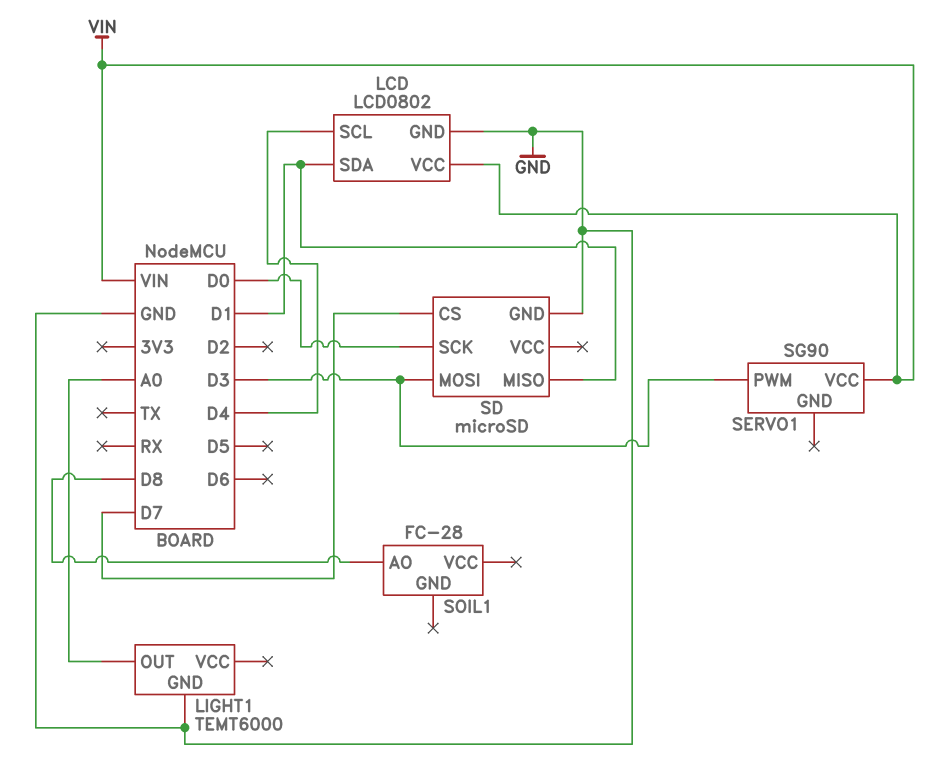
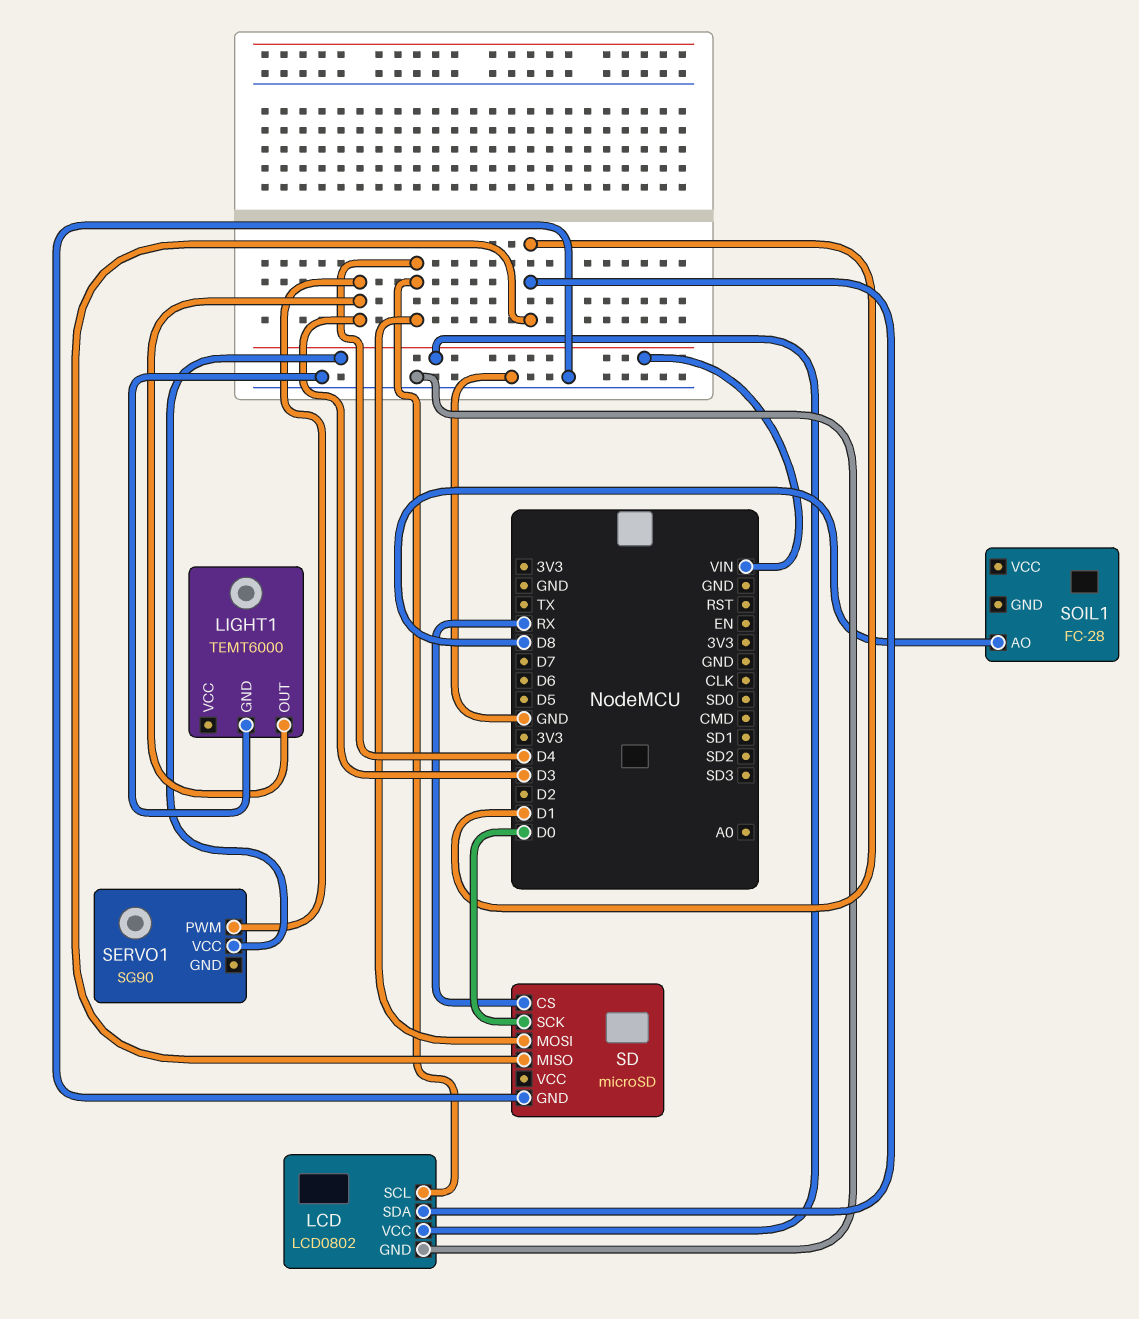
LIGHT1 pin OUT: A0 -> D3
SD pin CS: D7 -> RX
SD pin MOSI: D3 -> D4

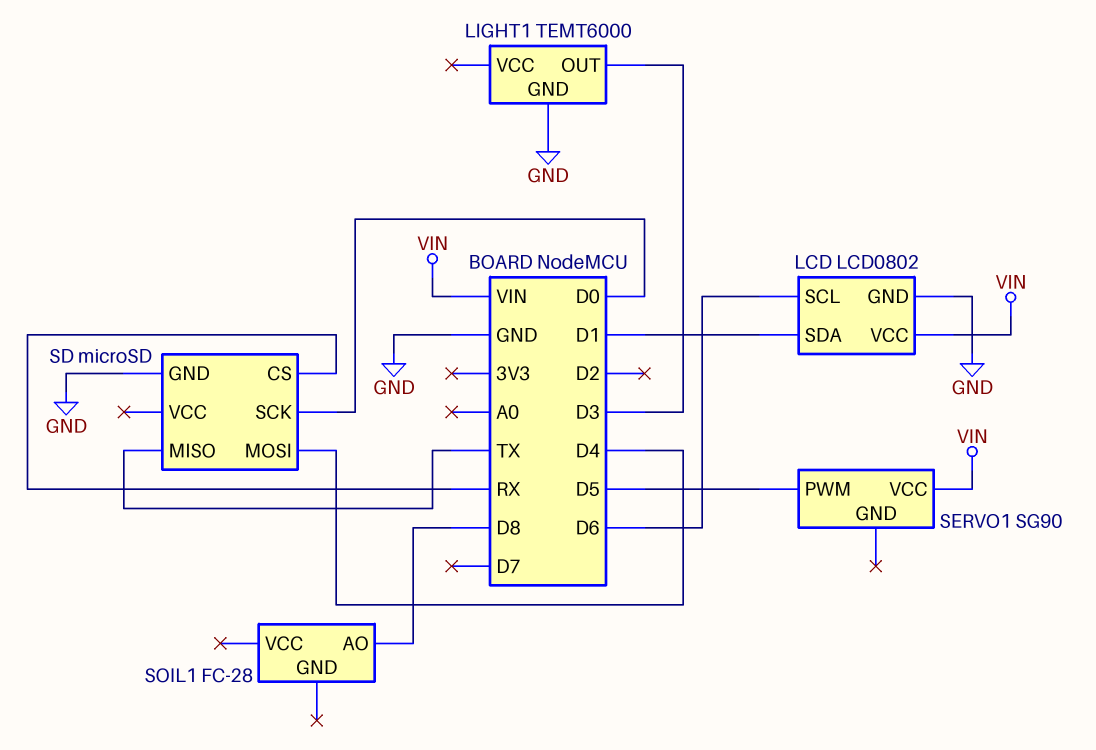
LCD pin SCL: D4 -> D6
SD pin MISO: D1 -> TX
SERVO1 pin PWM: D3 -> D5

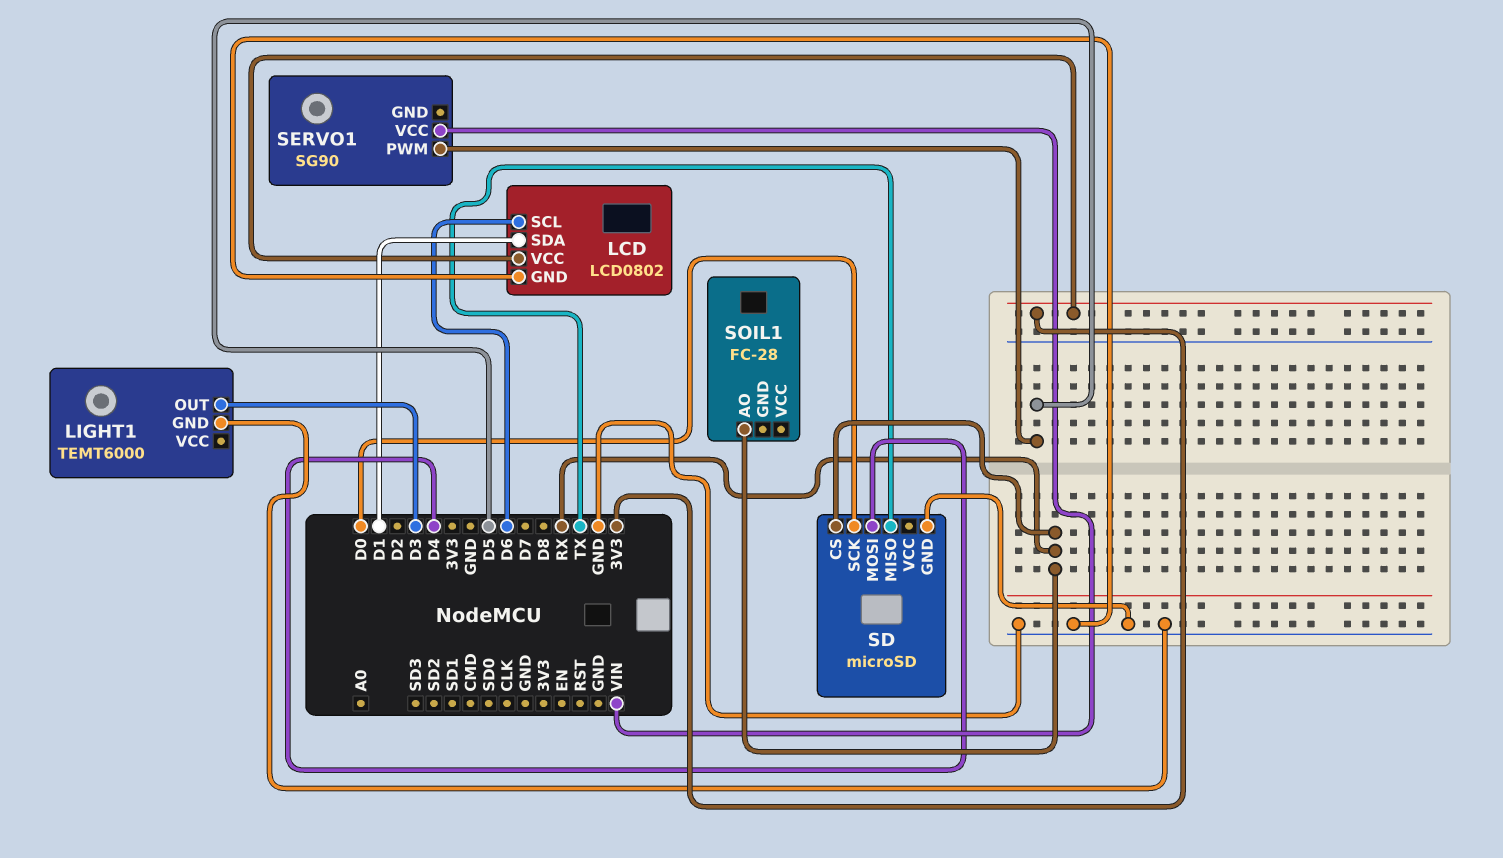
LCD pin VCC: VIN -> 3V3
SOIL1 pin AO: D8 -> RX

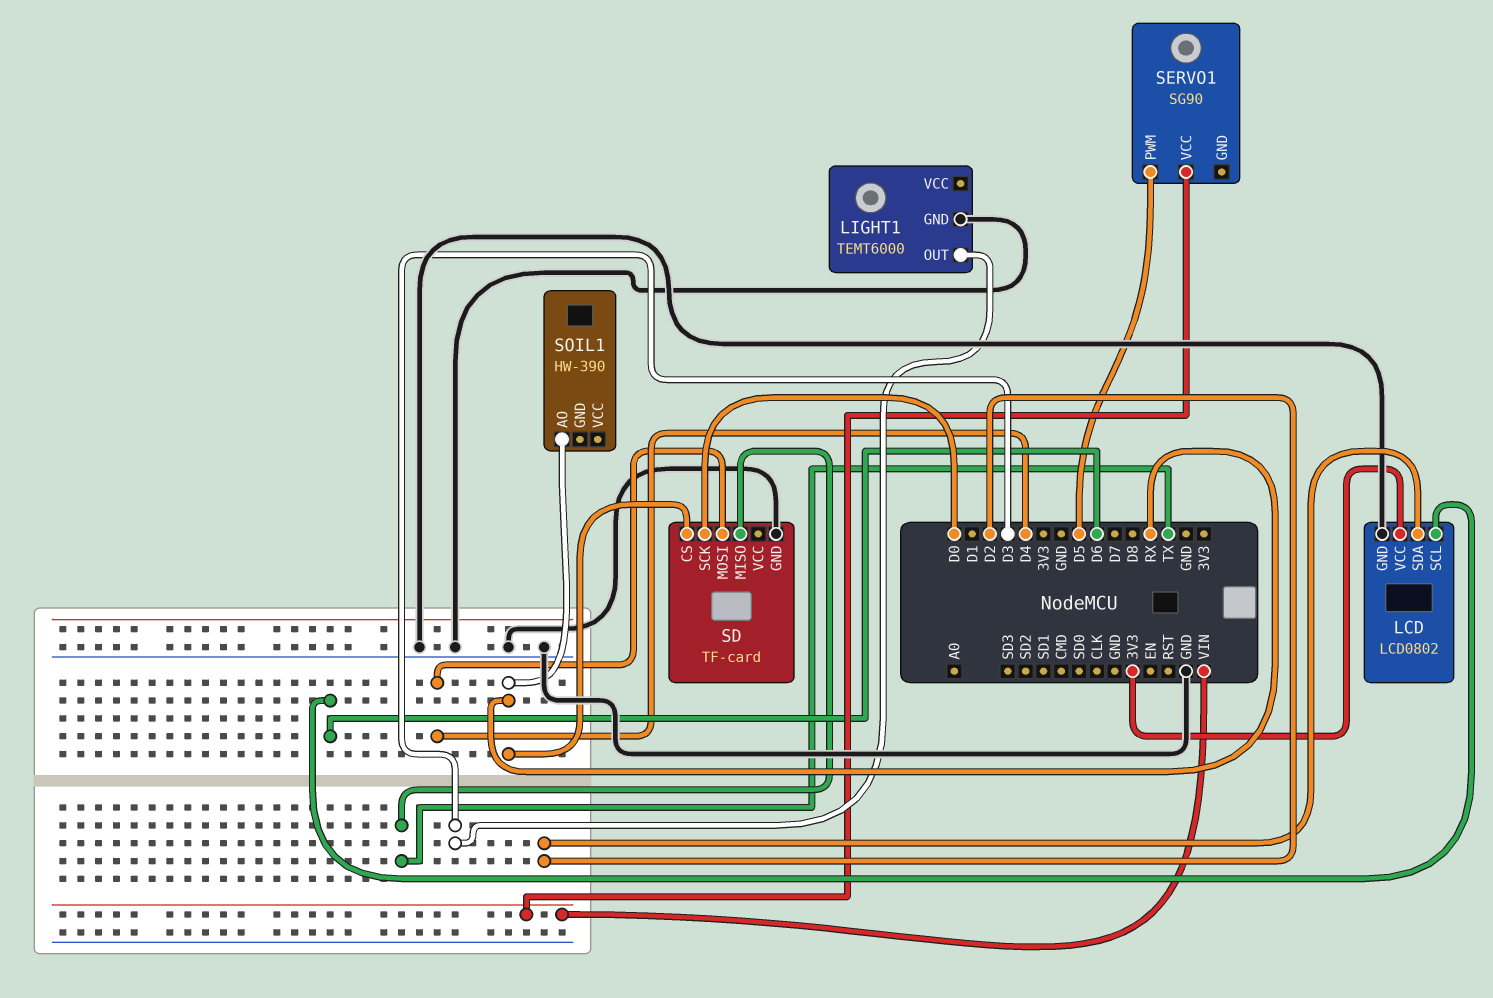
LCD pin SDA: D1 -> D2
SD: microSD -> TF-card
SOIL1: FC-28 -> HW-390

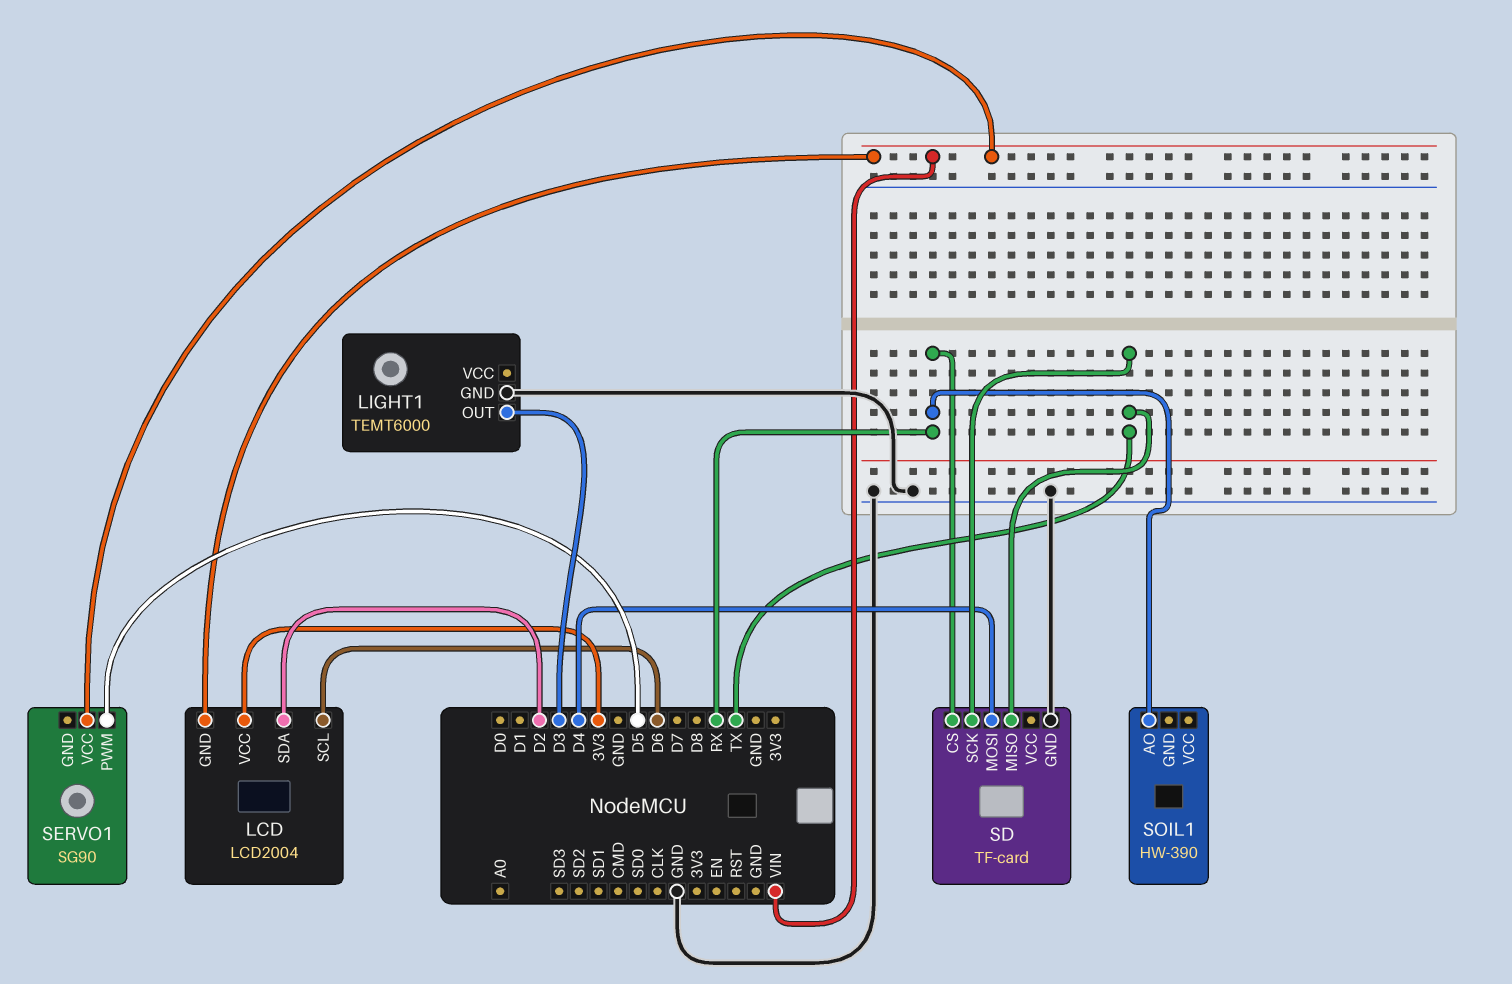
LCD: LCD0802 -> LCD2004
LCD pin GND: GND -> VIN
SD pin SCK: D0 -> TX

